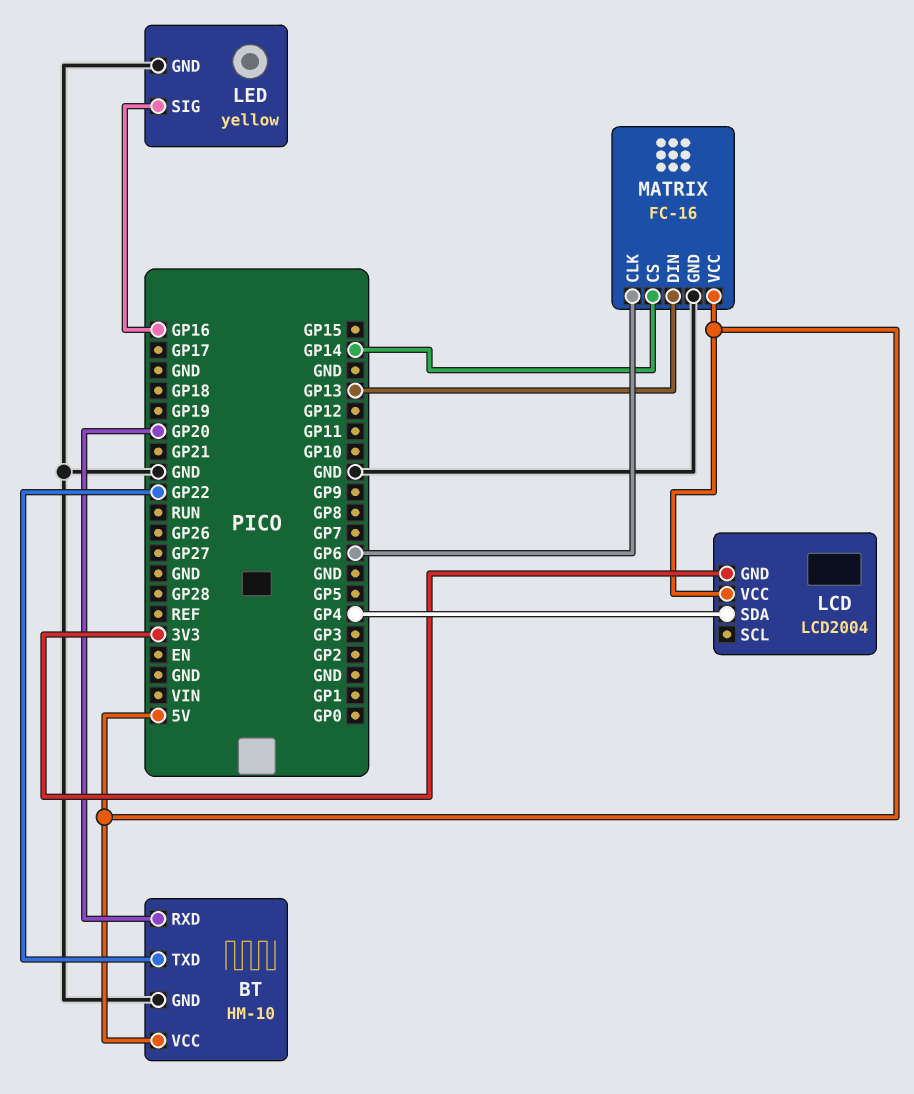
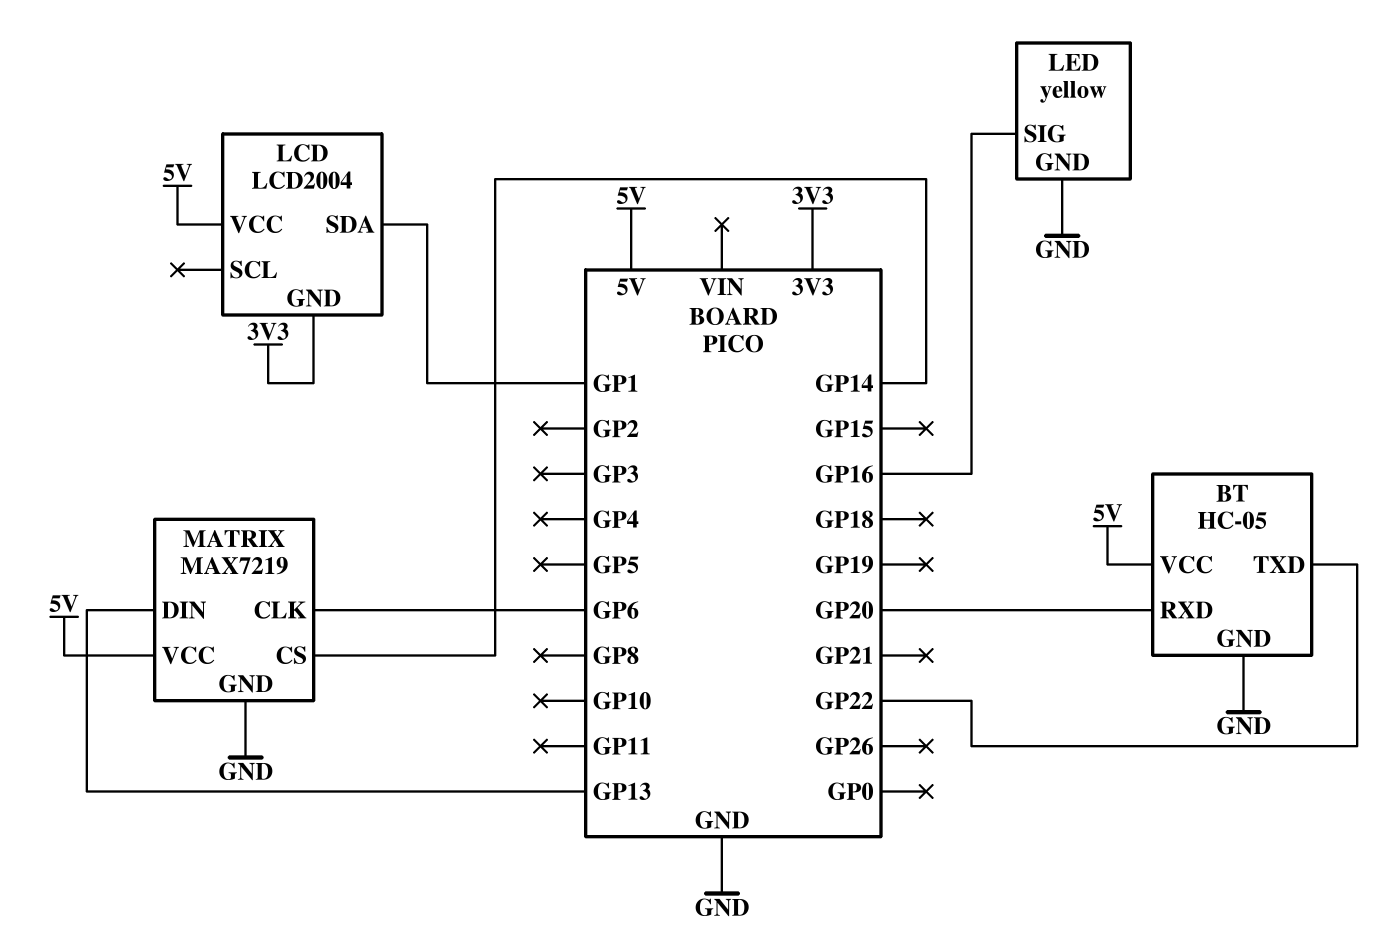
BT: HM-10 -> HC-05
LCD pin SDA: GP4 -> GP1
MATRIX: FC-16 -> MAX7219

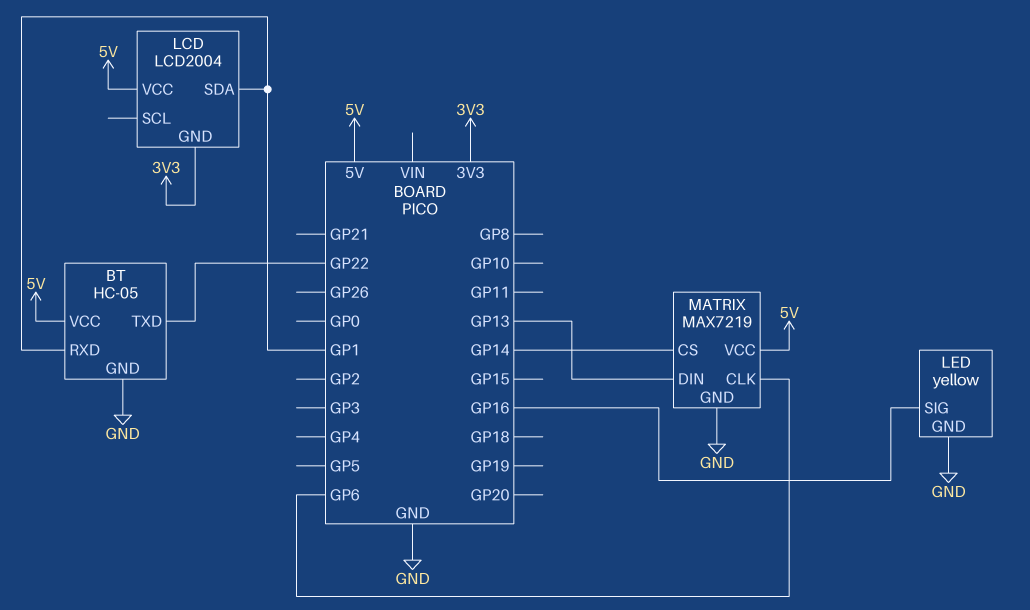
BT pin RXD: GP20 -> GP1

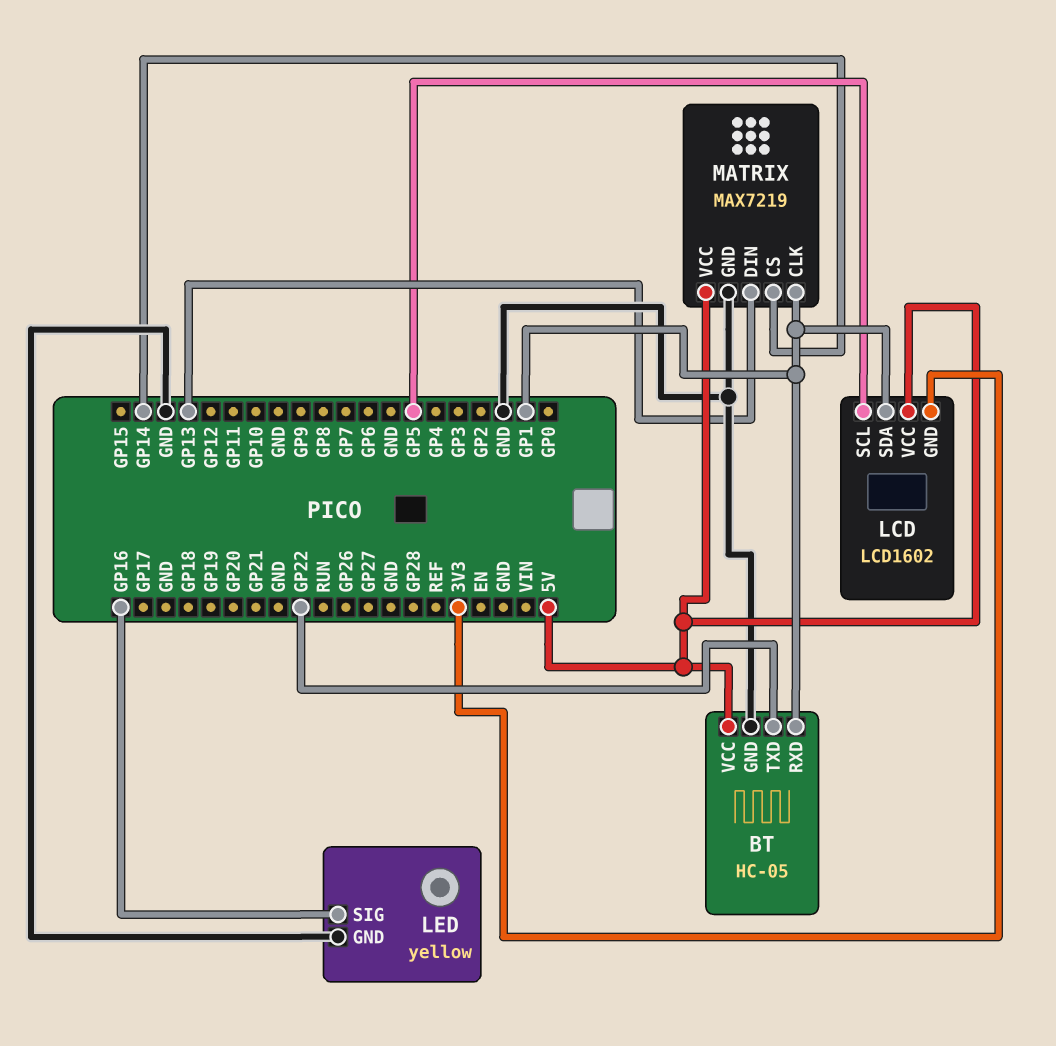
LCD: LCD2004 -> LCD1602
LCD pin SCL: none -> GP5
MATRIX pin CLK: GP6 -> GP1

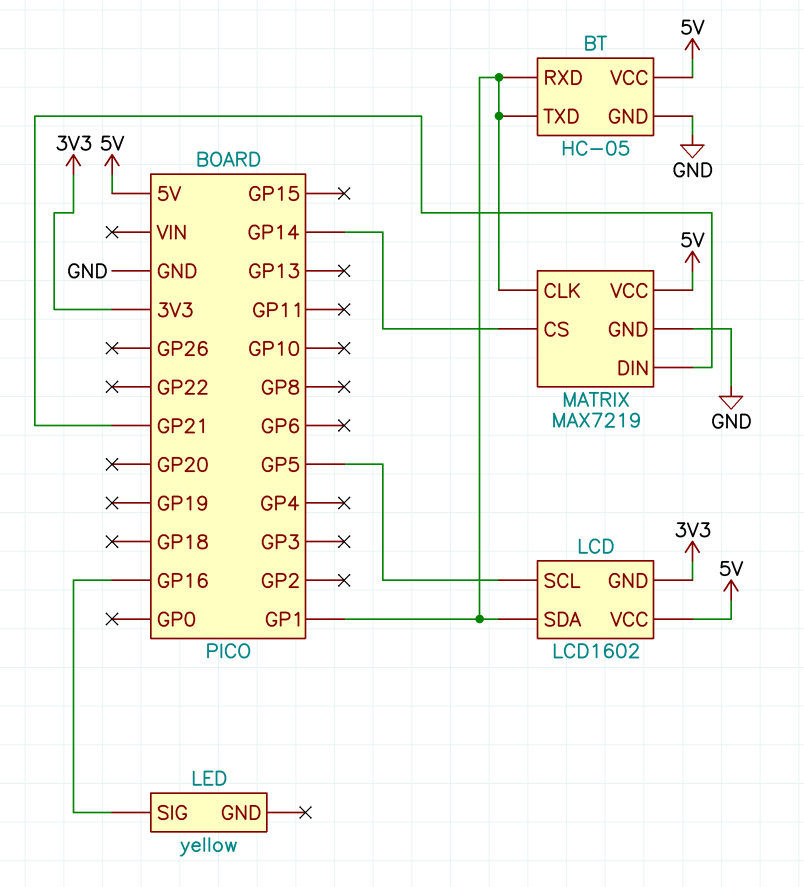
BT pin TXD: GP22 -> GP1
LED pin GND: GND -> none
MATRIX pin DIN: GP13 -> GP21

